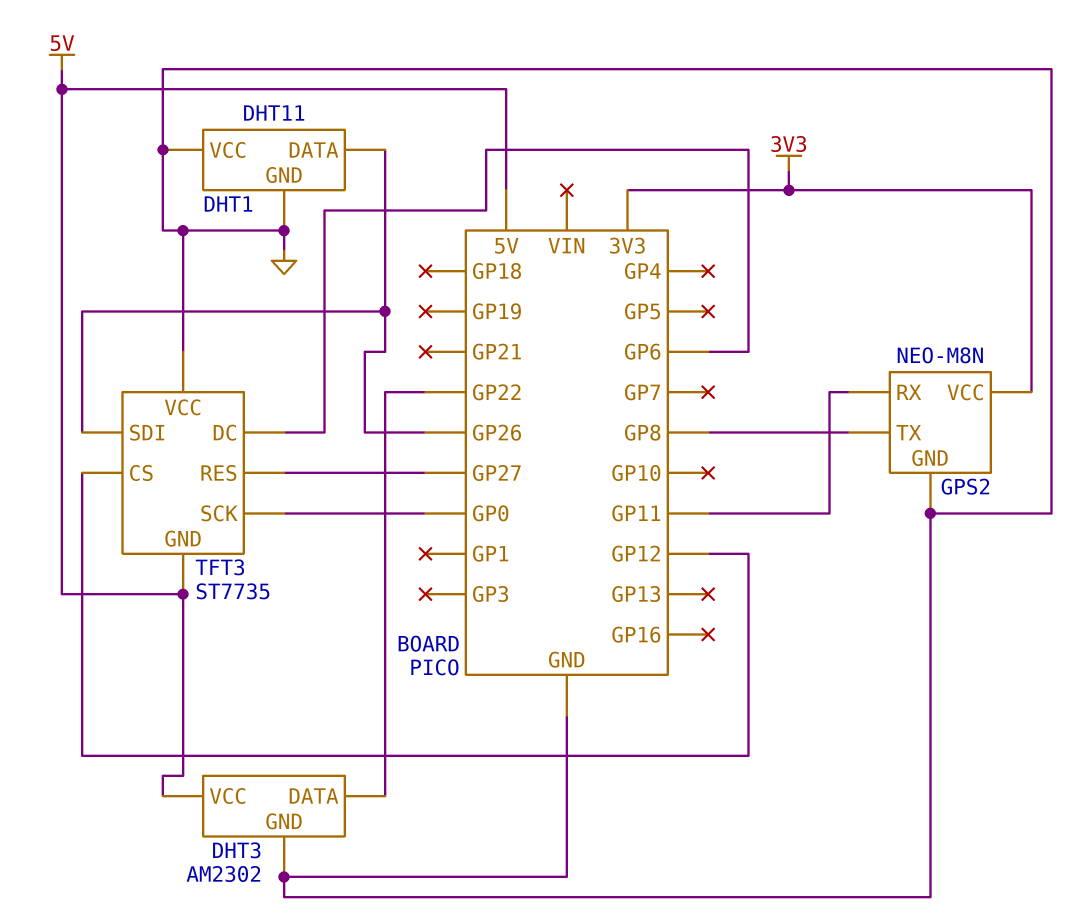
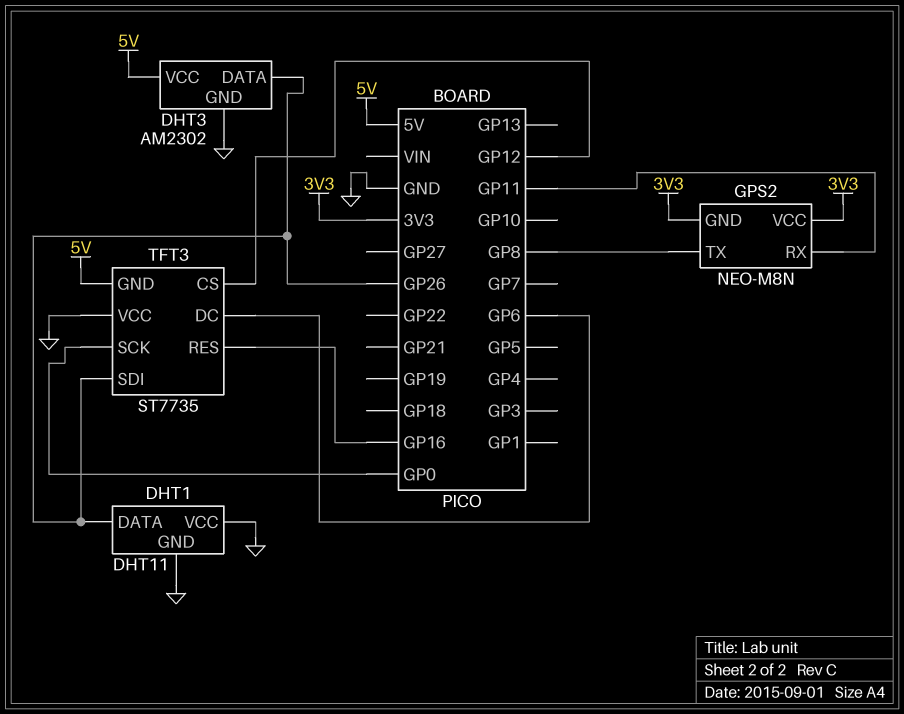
DHT3 pin DATA: GP22 -> GP26
GPS2 pin GND: GND -> 3V3
TFT3 pin RES: GP27 -> GP16

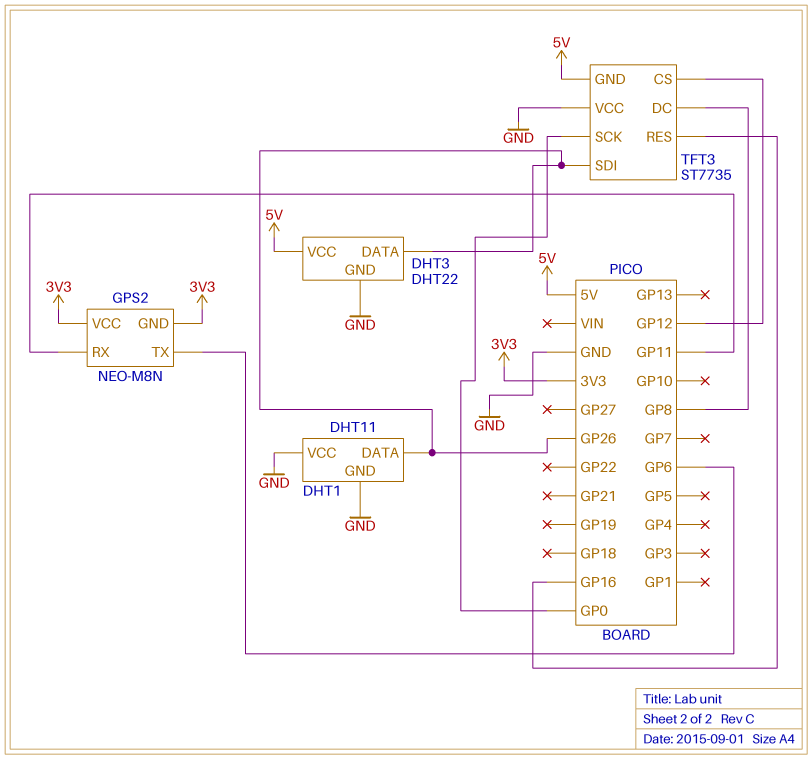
DHT3: AM2302 -> DHT22
GPS2 pin TX: GP8 -> GP6
TFT3 pin DC: GP6 -> GP8

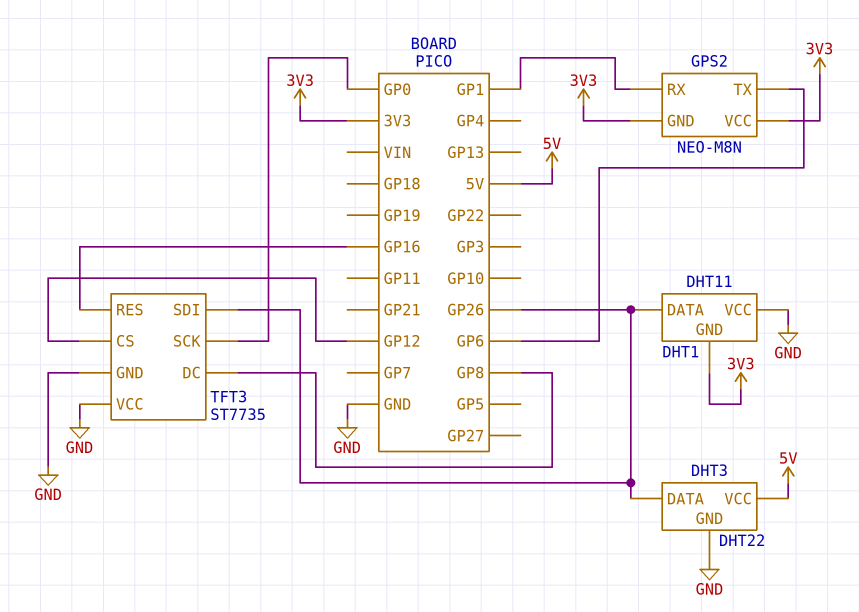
DHT1 pin GND: GND -> 3V3
GPS2 pin RX: GP11 -> GP1
TFT3 pin GND: 5V -> GND

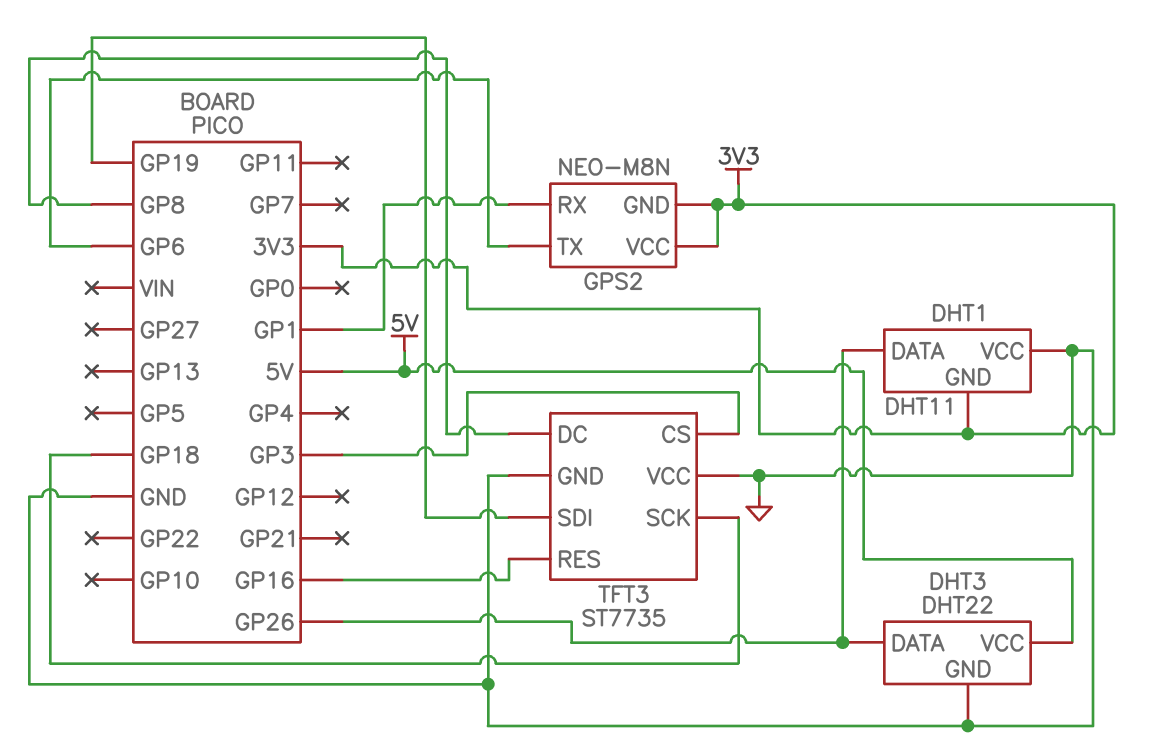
TFT3 pin CS: GP12 -> GP3
TFT3 pin SCK: GP0 -> GP18
TFT3 pin SDI: GP26 -> GP19

